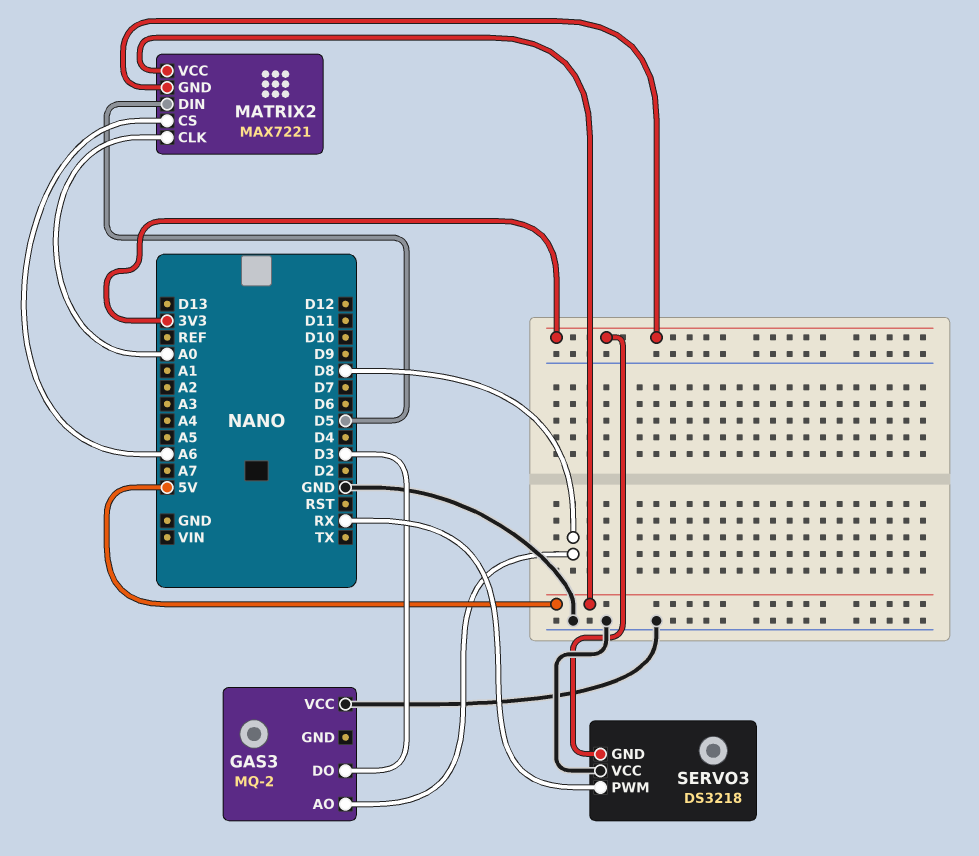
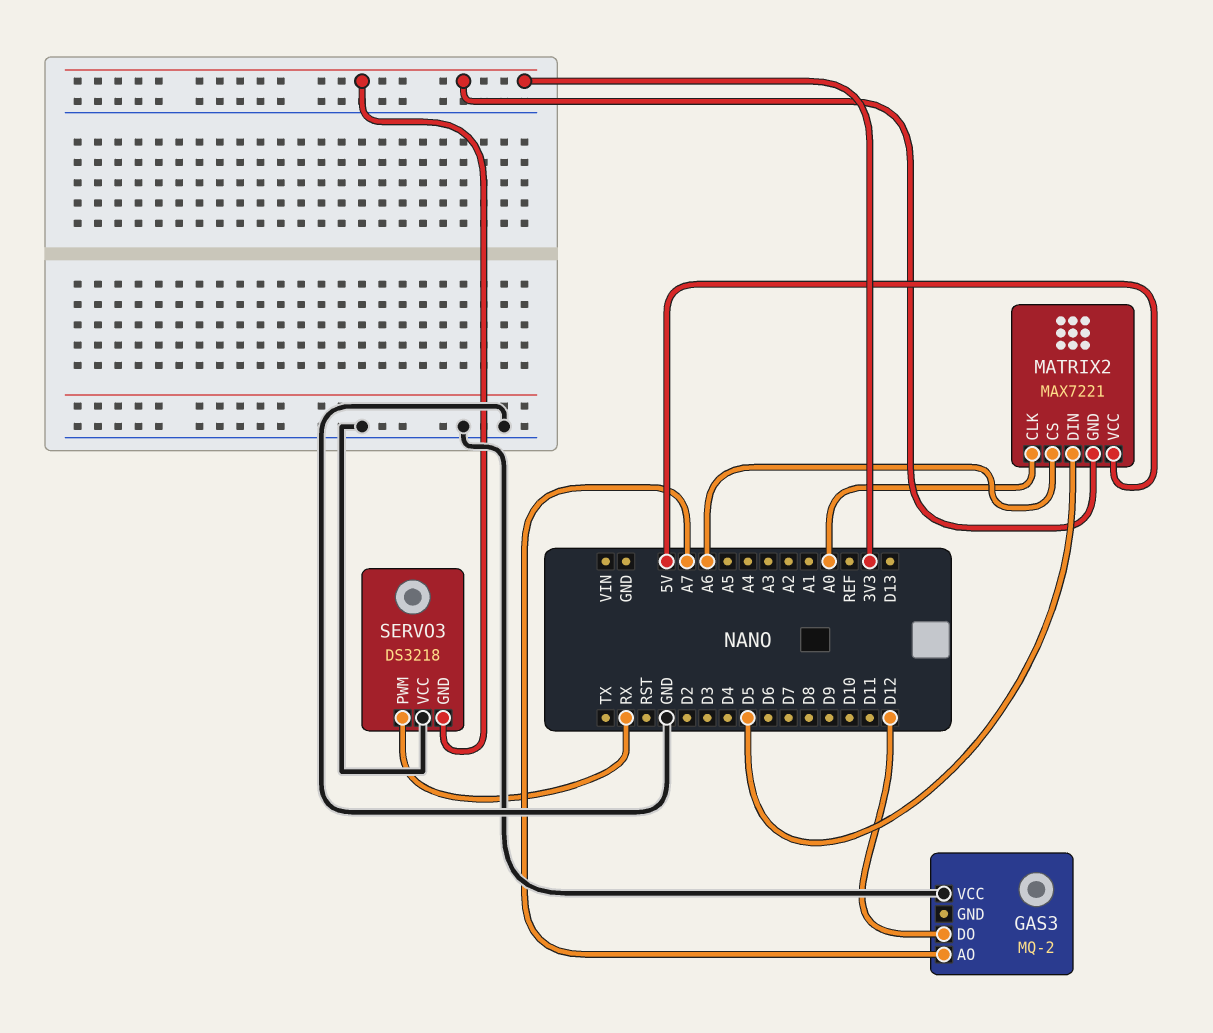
GAS3 pin AO: D8 -> A7
GAS3 pin DO: D3 -> D12

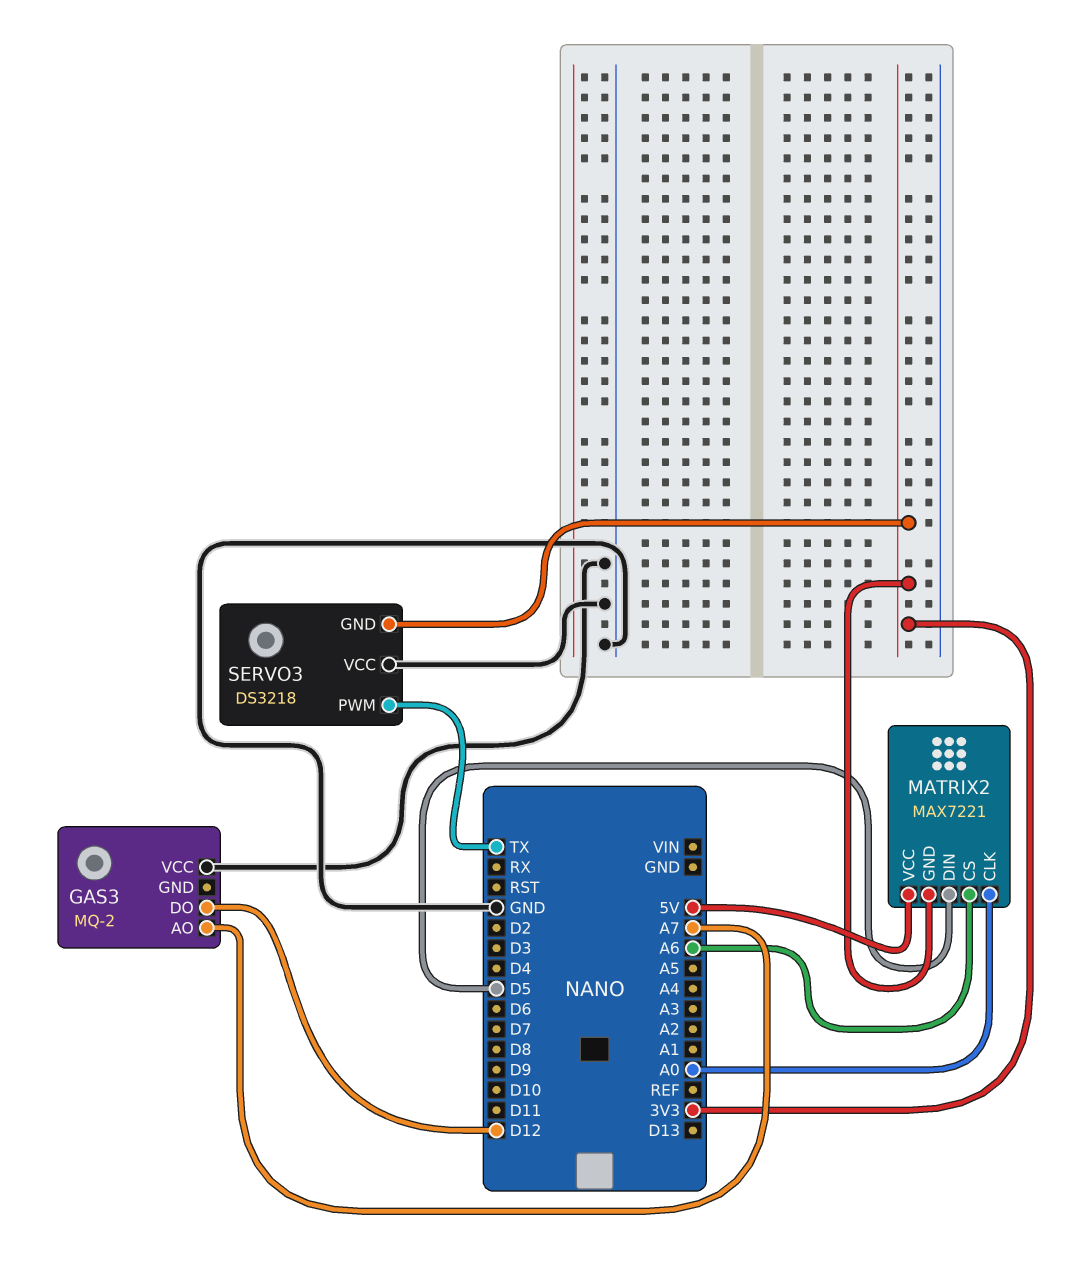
SERVO3 pin PWM: RX -> TX

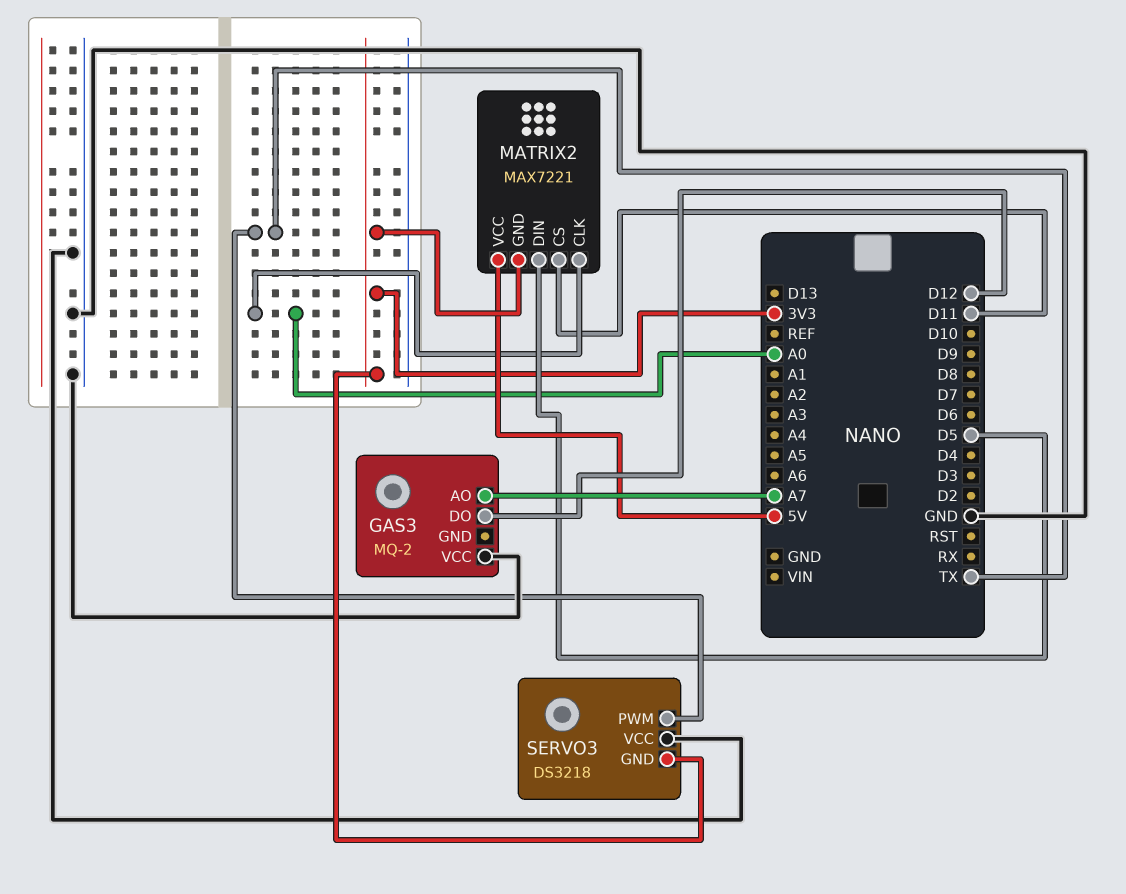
MATRIX2 pin CS: A6 -> D11

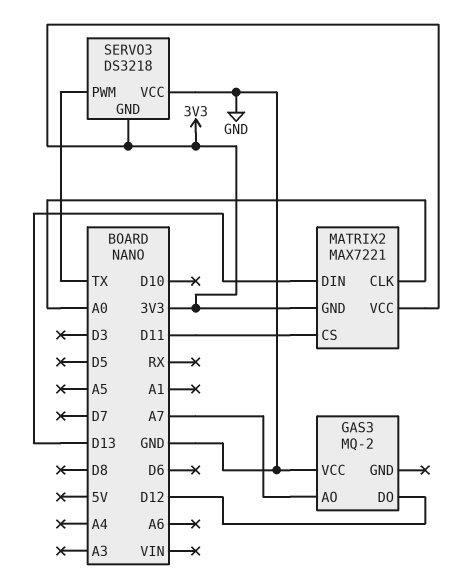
MATRIX2 pin DIN: D5 -> D13
MATRIX2 pin VCC: 5V -> 3V3

